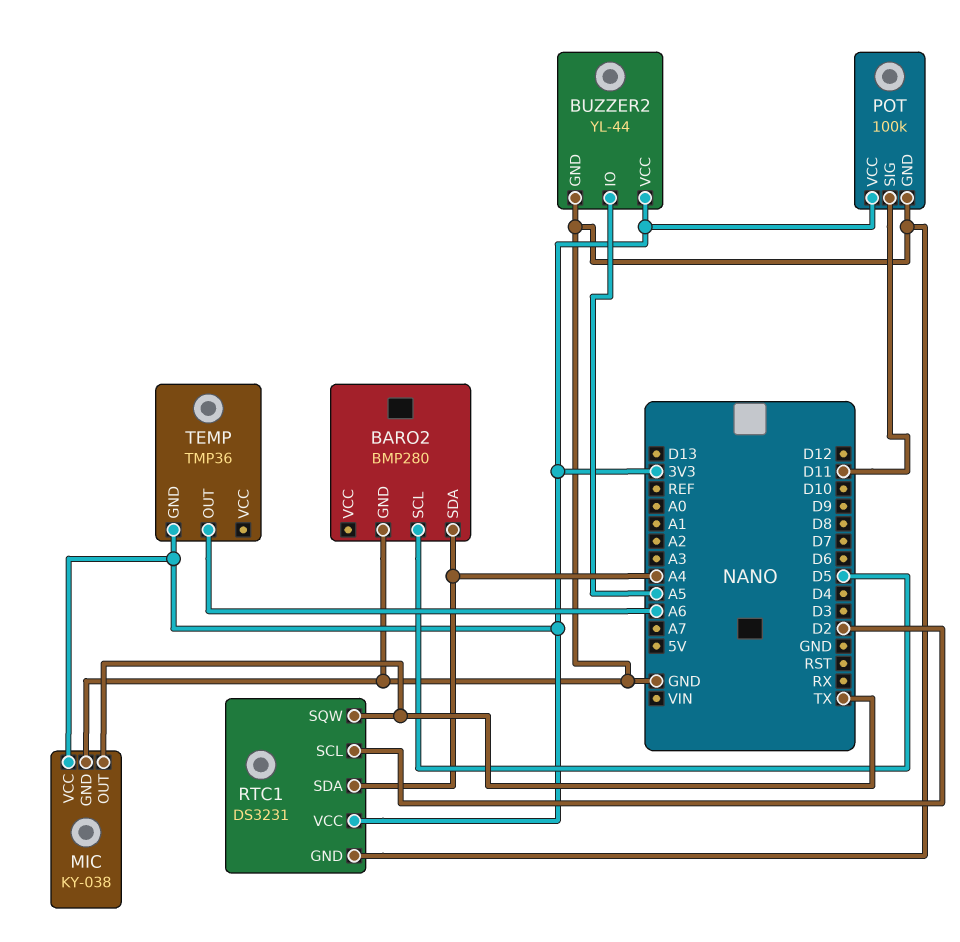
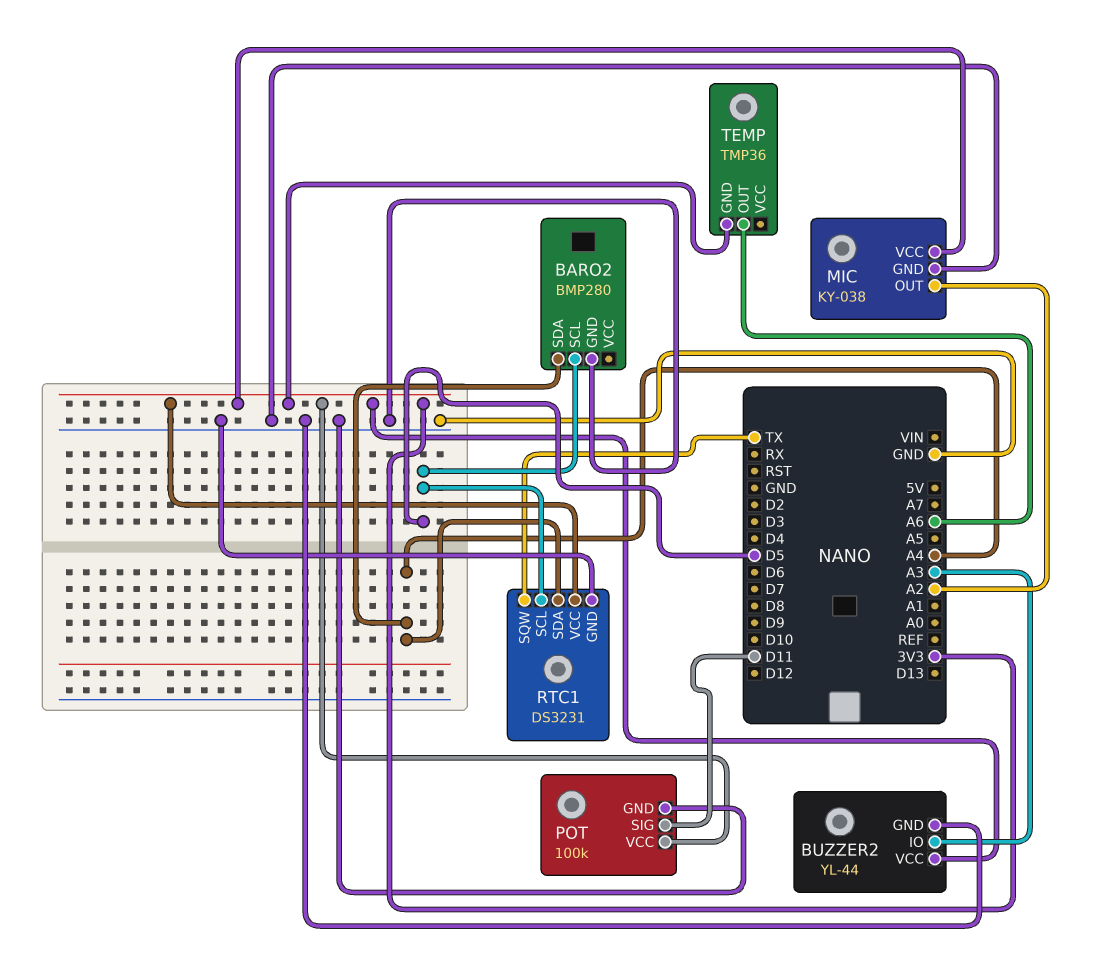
BUZZER2 pin IO: A5 -> A3
MIC pin OUT: TX -> A2
RTC1 pin SCL: D2 -> D5

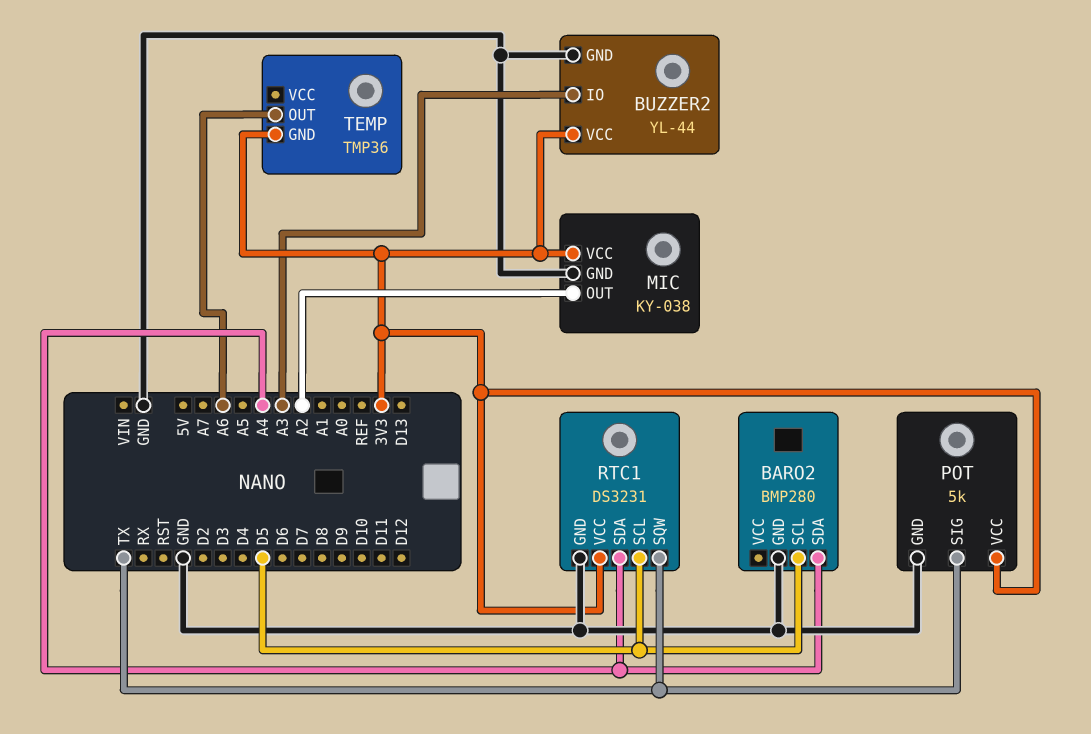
POT: 100k -> 5k
POT pin SIG: D11 -> TX

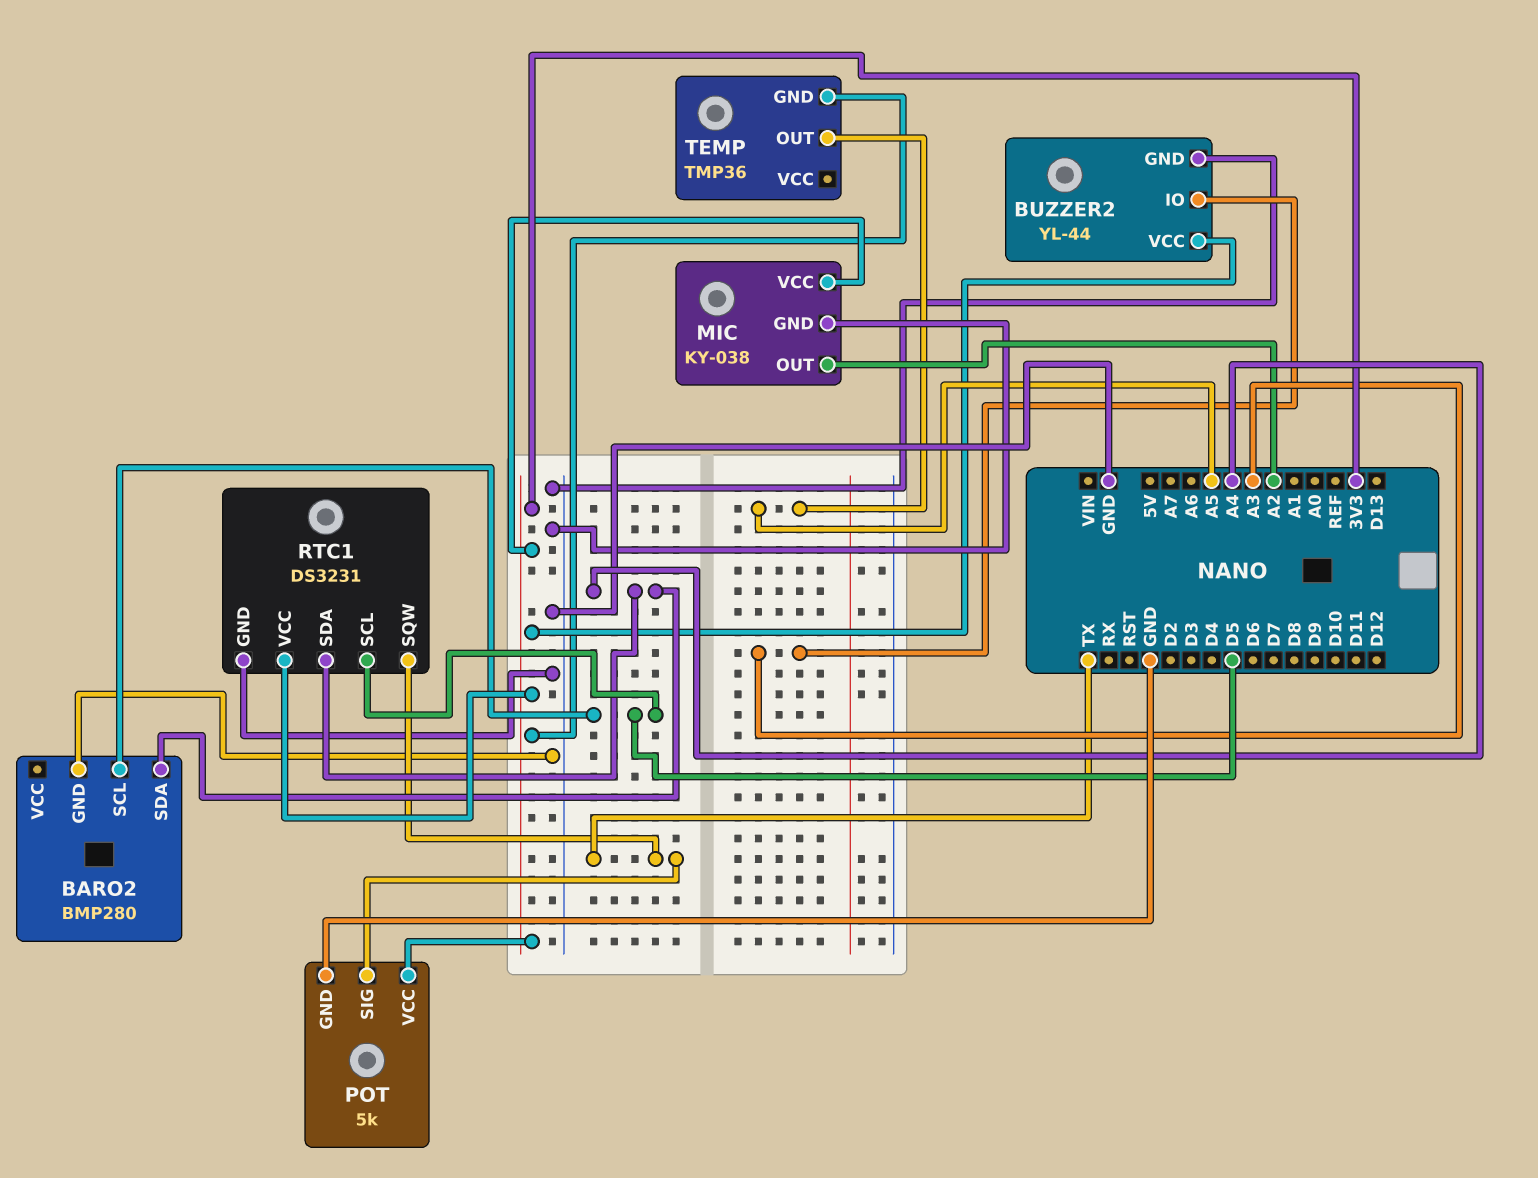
TEMP pin OUT: A6 -> A5

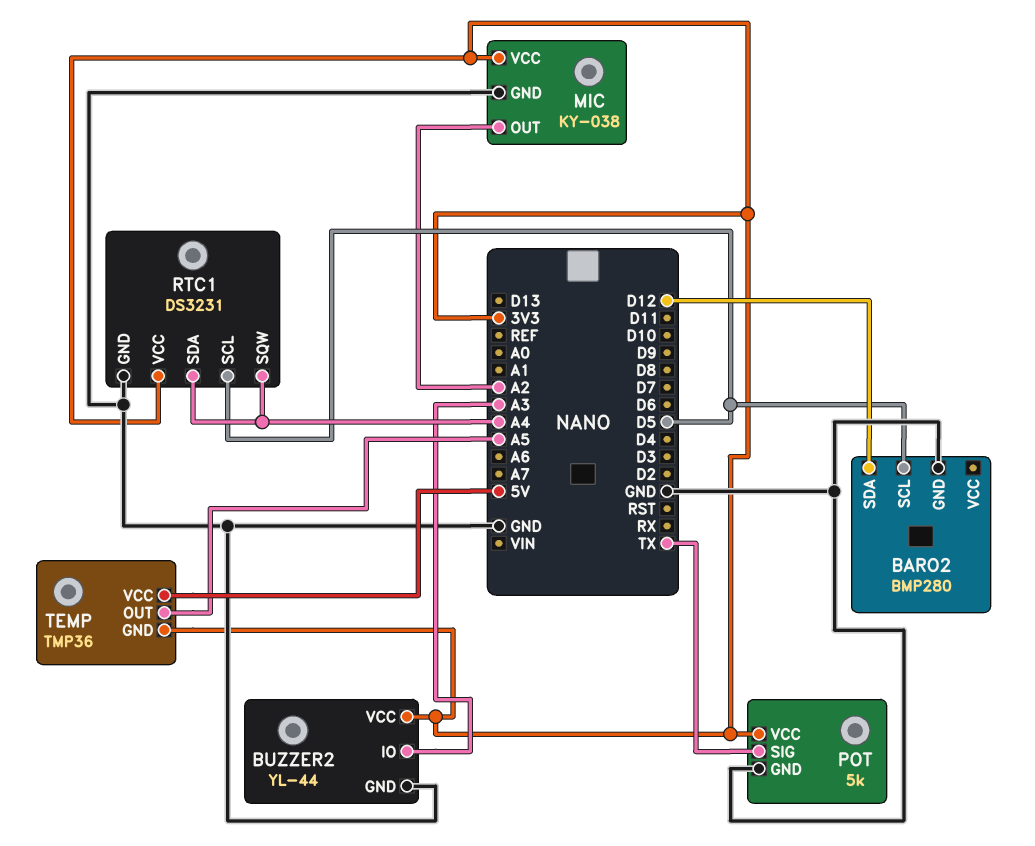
BARO2 pin SDA: A4 -> D12
RTC1 pin SQW: TX -> A4
TEMP pin VCC: none -> 5V

